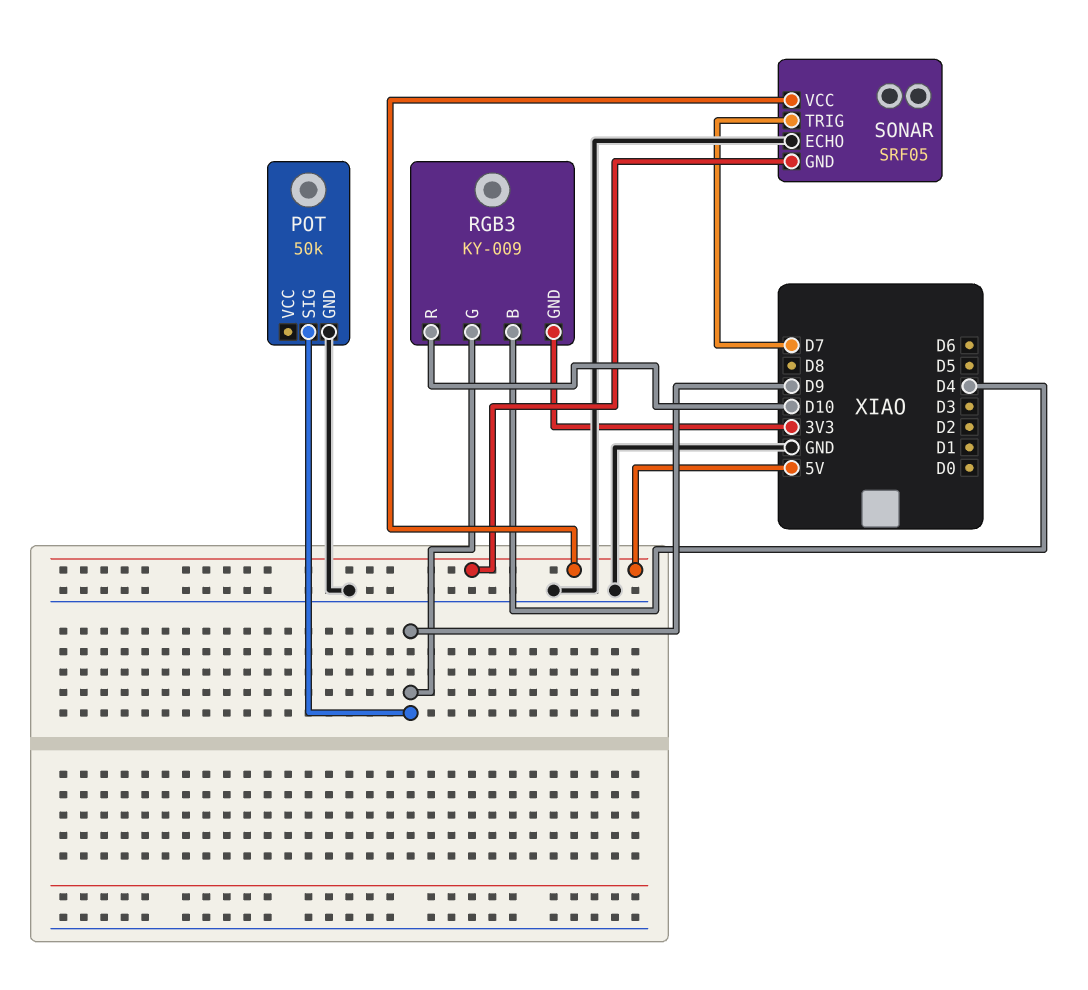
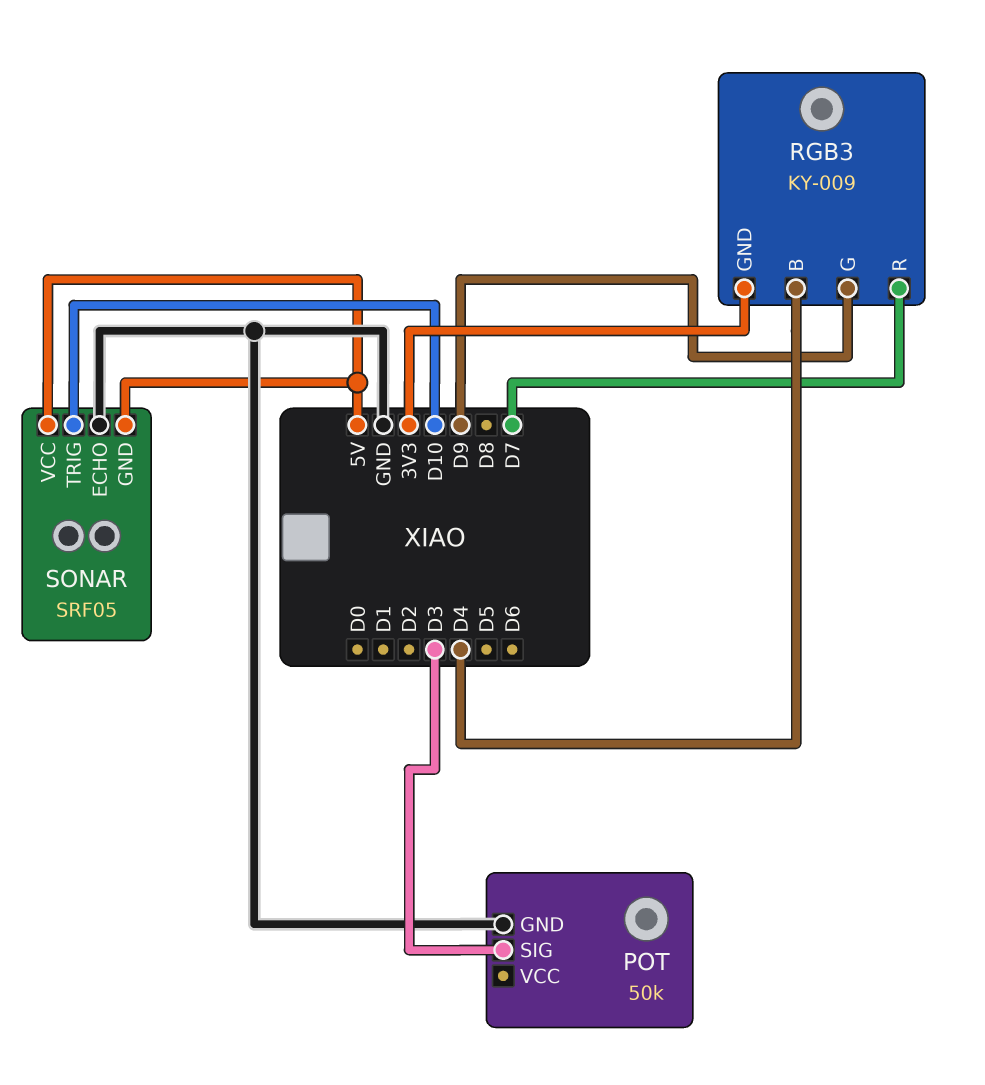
POT pin SIG: D9 -> D3
RGB3 pin R: D10 -> D7
SONAR pin TRIG: D7 -> D10

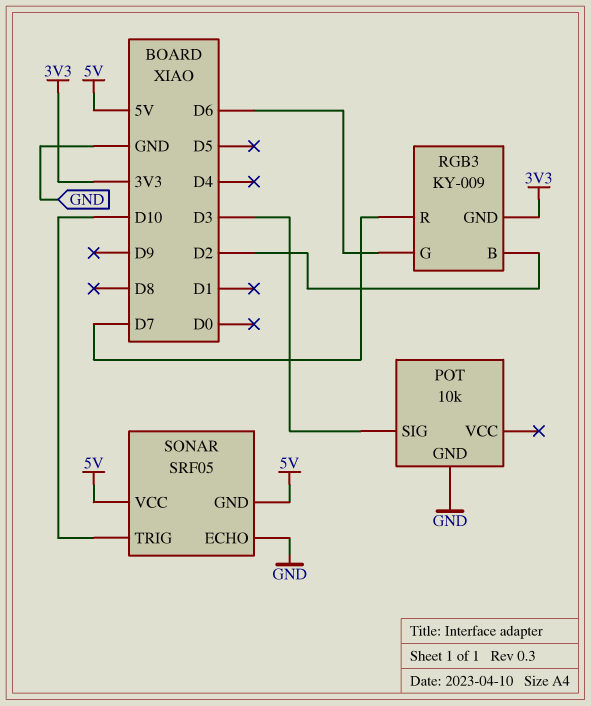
POT: 50k -> 10k
RGB3 pin B: D4 -> D2
RGB3 pin G: D9 -> D6

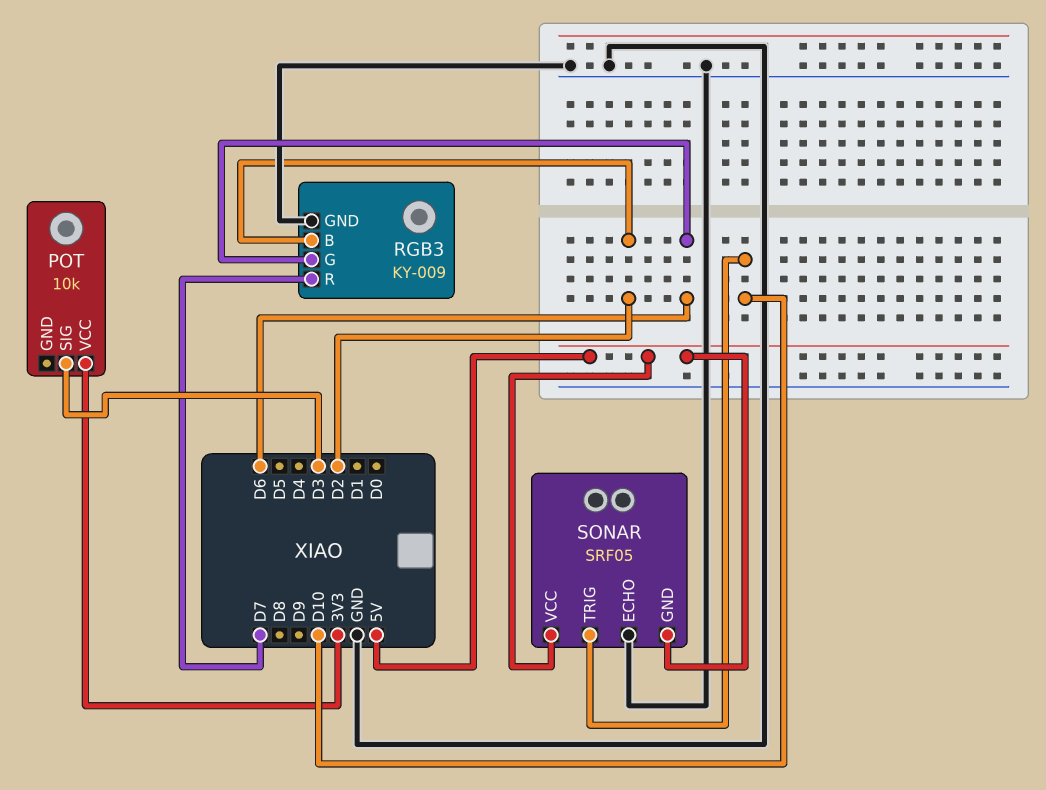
POT pin GND: GND -> none
POT pin VCC: none -> 3V3
RGB3 pin GND: 3V3 -> GND

